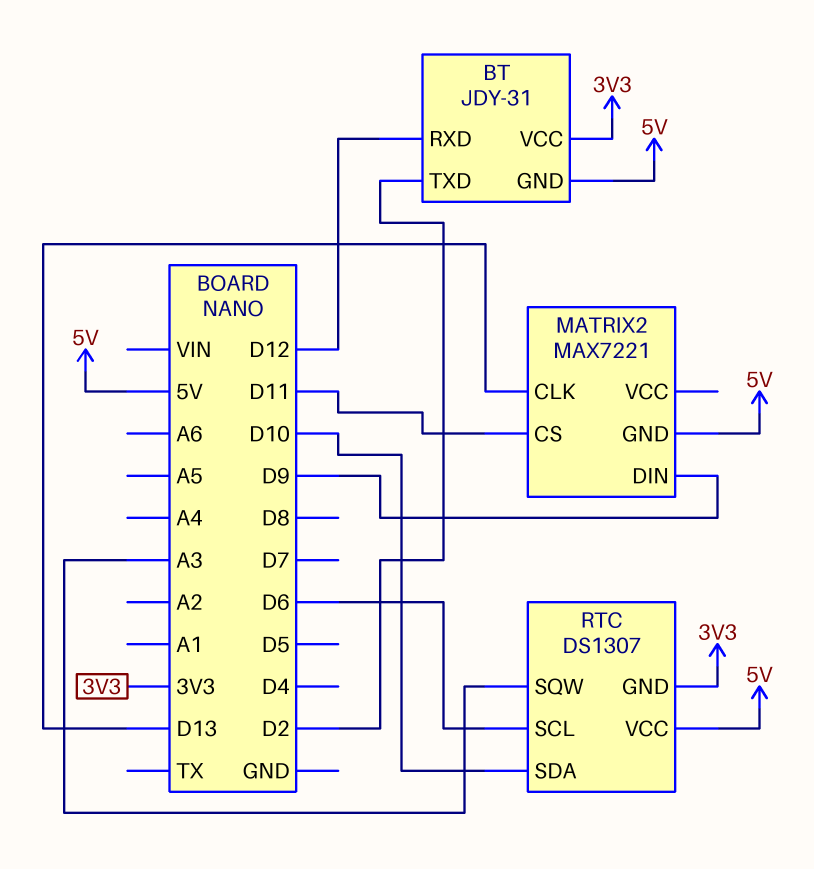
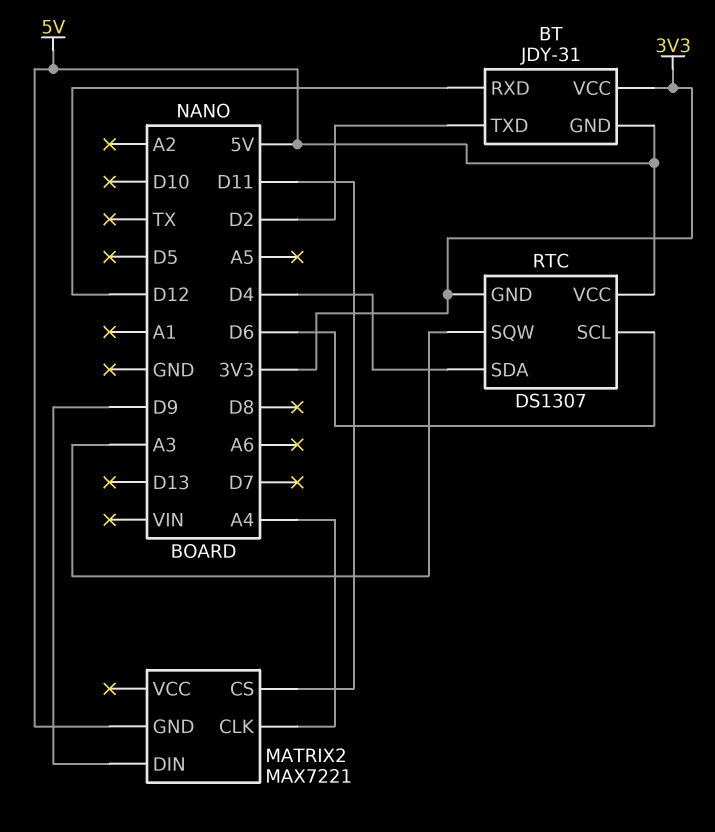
MATRIX2 pin CLK: D13 -> A4
RTC pin SDA: D10 -> D4

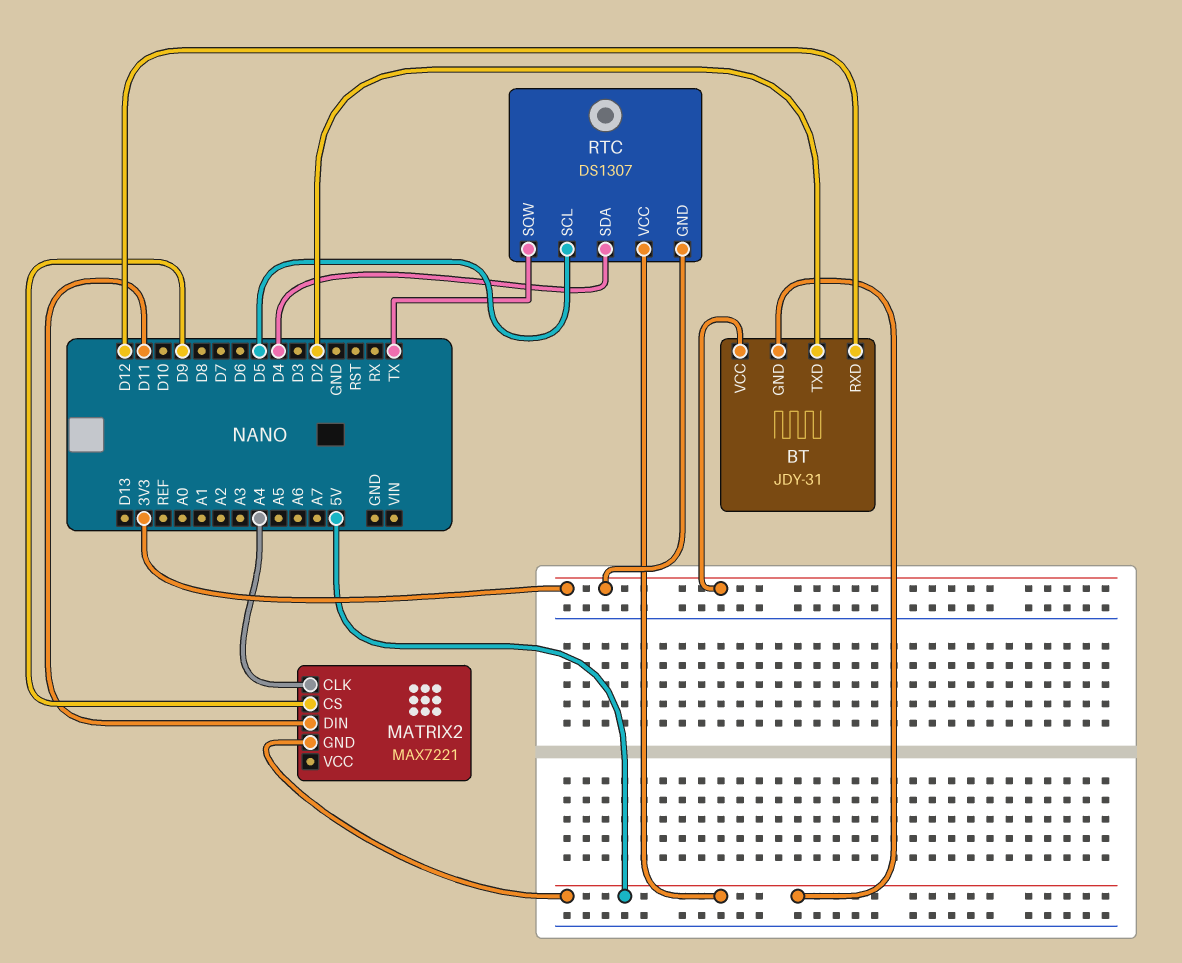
MATRIX2 pin CS: D11 -> D9
MATRIX2 pin DIN: D9 -> D11
RTC pin SCL: D6 -> D5
RTC pin SQW: A3 -> TX

